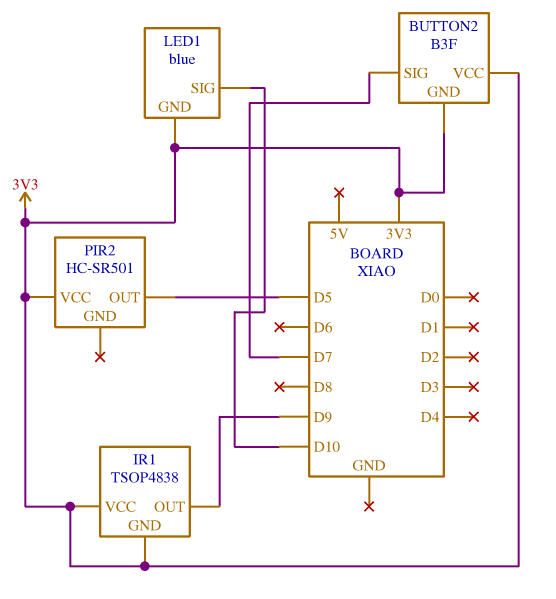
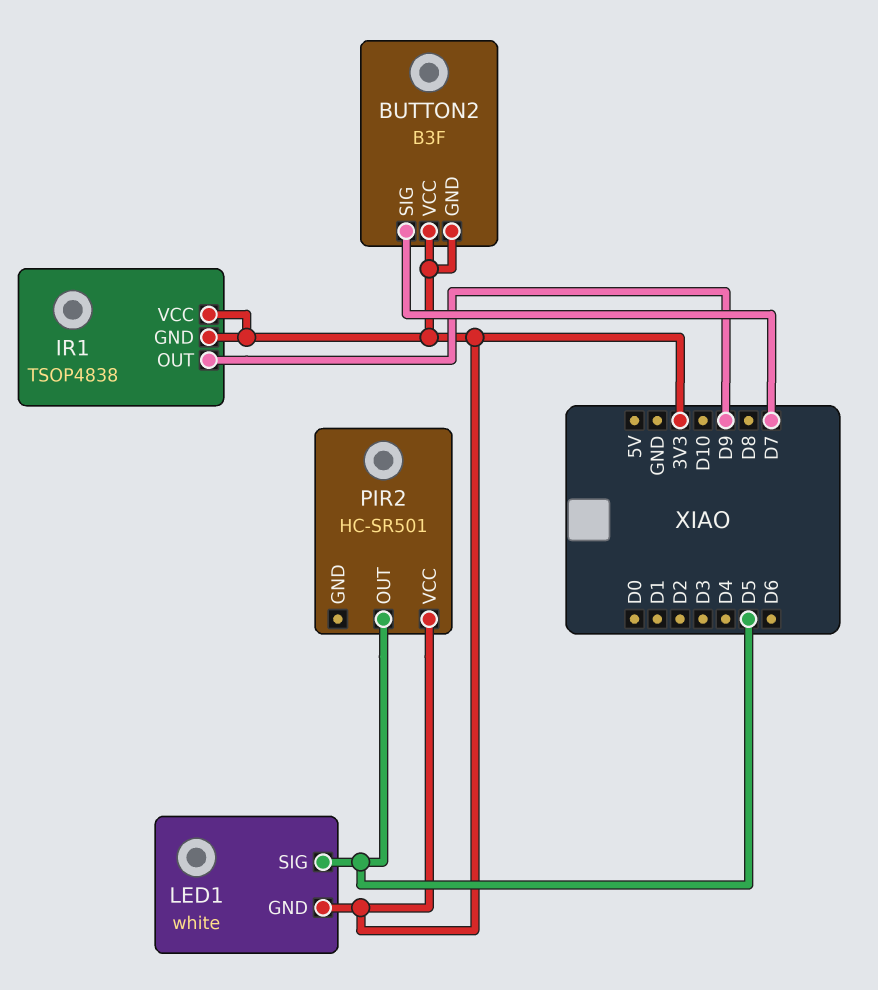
LED1: blue -> white
LED1 pin SIG: D10 -> D5

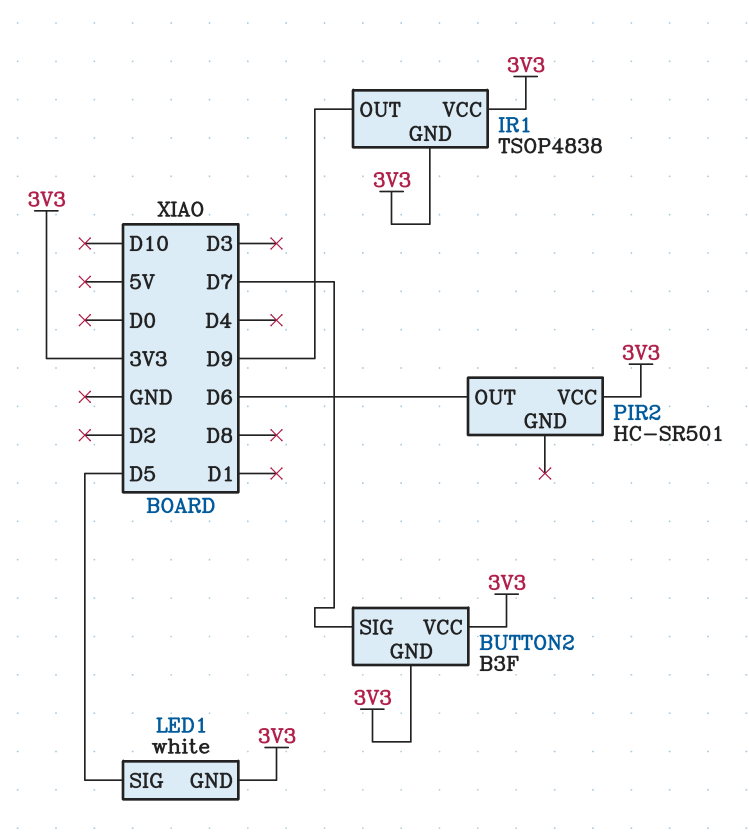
PIR2 pin OUT: D5 -> D6

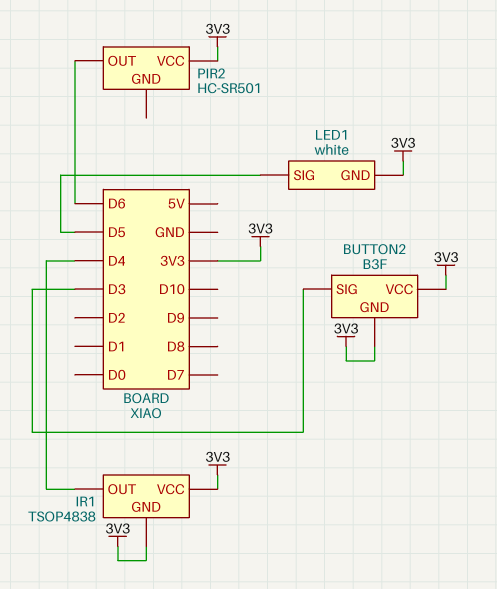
BUTTON2 pin SIG: D7 -> D3
IR1 pin OUT: D9 -> D4

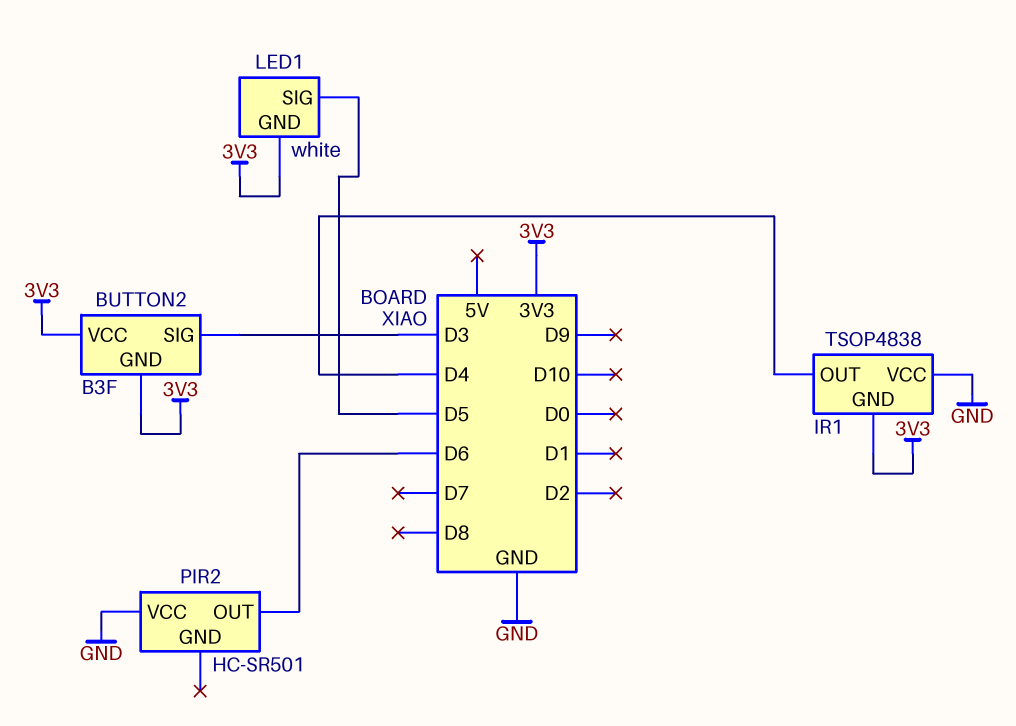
IR1 pin VCC: 3V3 -> GND
PIR2 pin VCC: 3V3 -> GND

